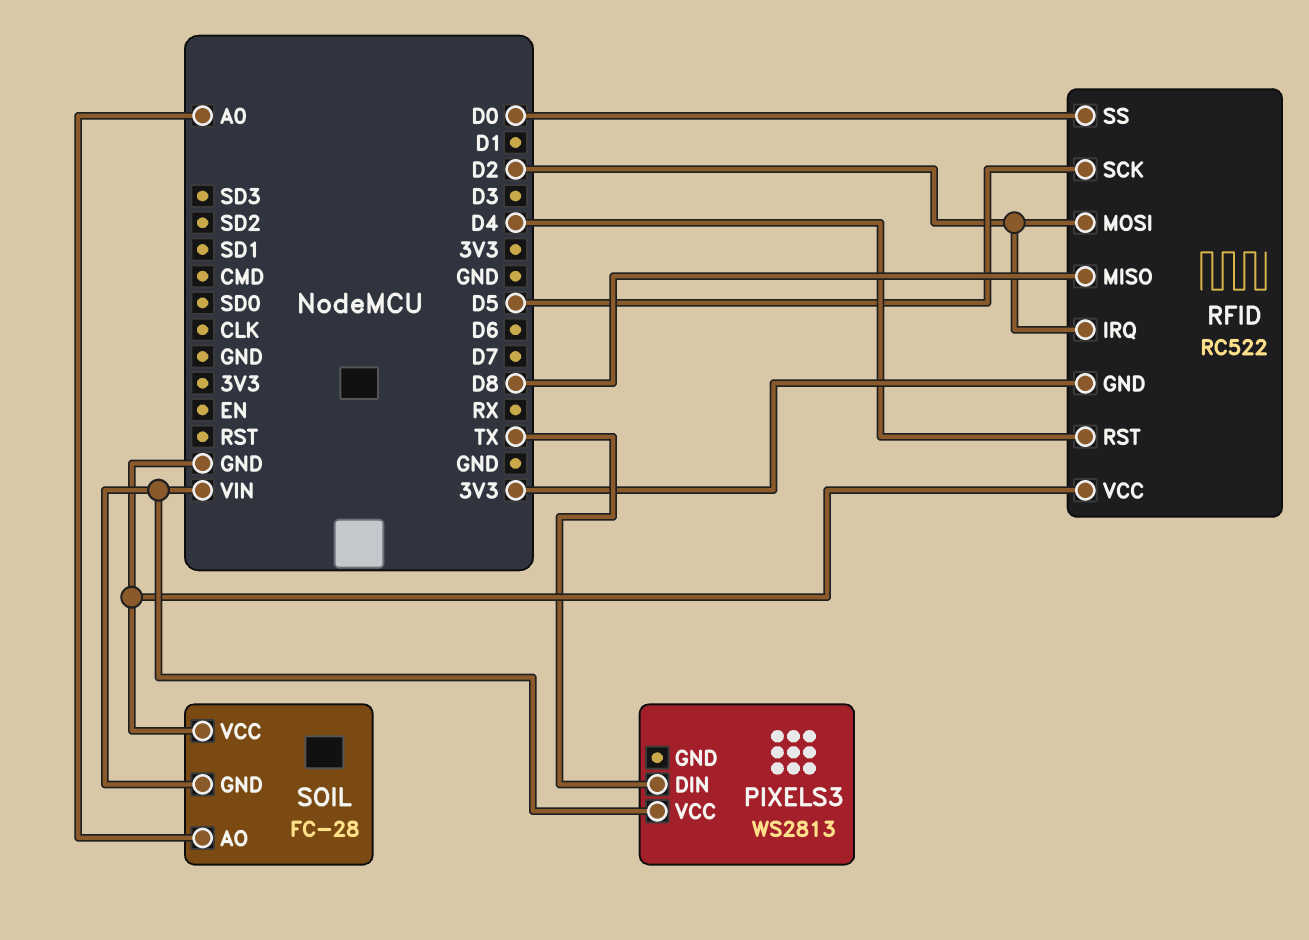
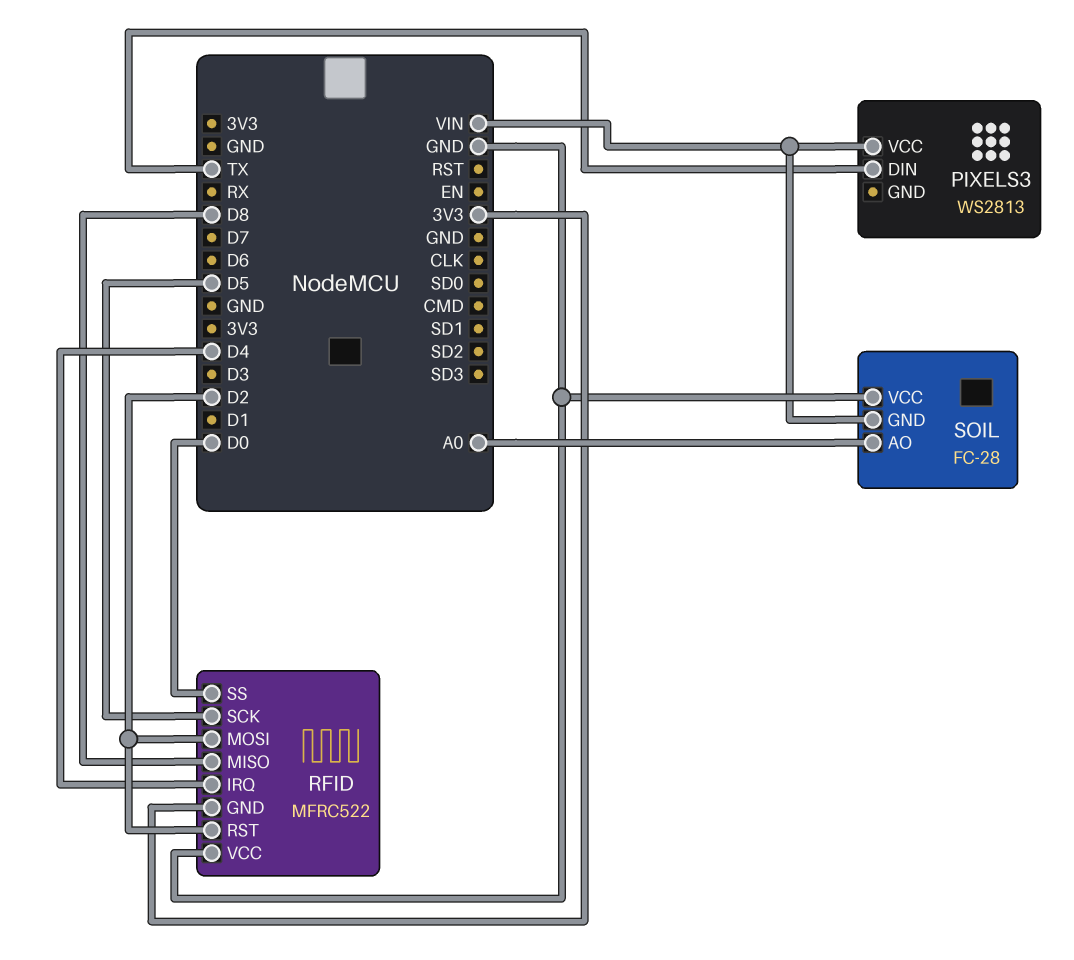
RFID: RC522 -> MFRC522
RFID pin IRQ: D2 -> D4
RFID pin RST: D4 -> D2

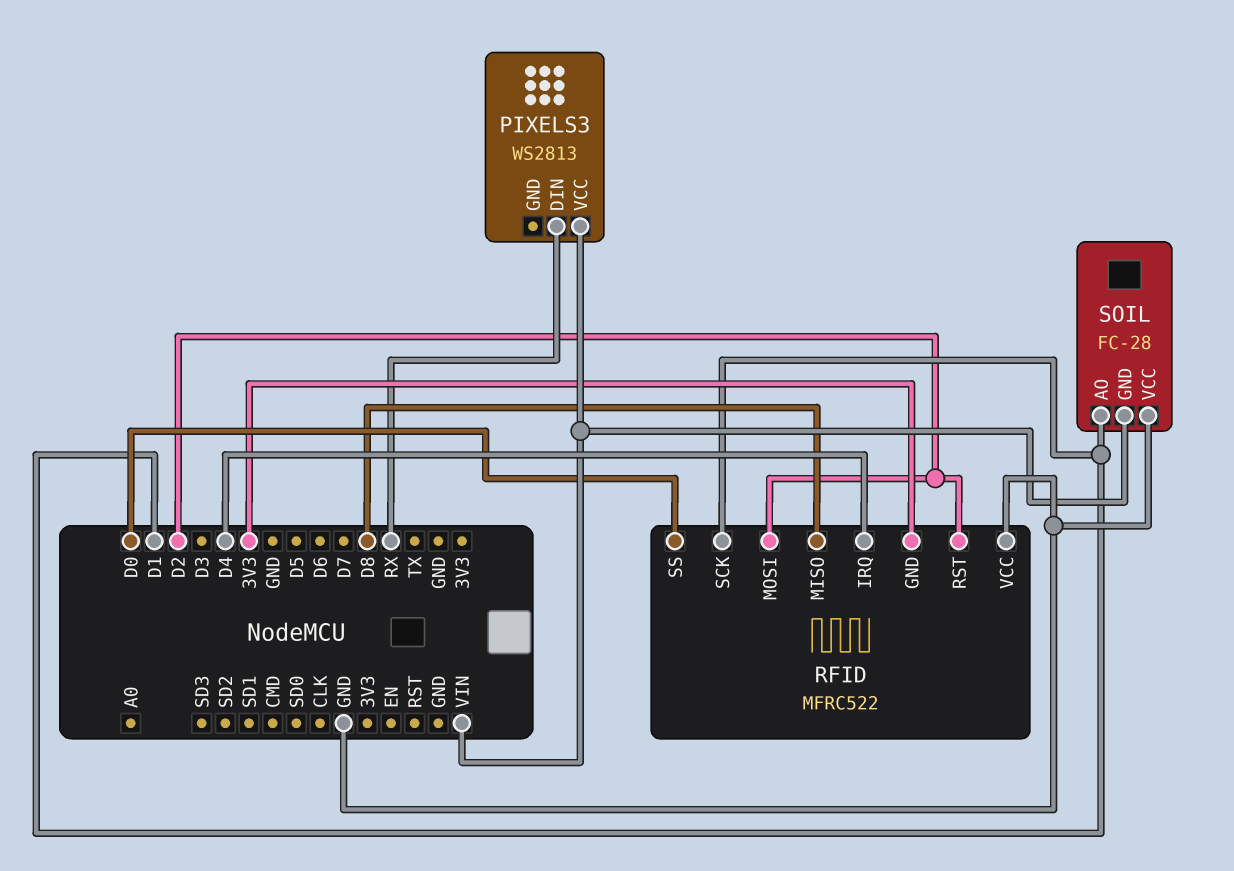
PIXELS3 pin DIN: TX -> RX
RFID pin SCK: D5 -> D1
SOIL pin AO: A0 -> D1

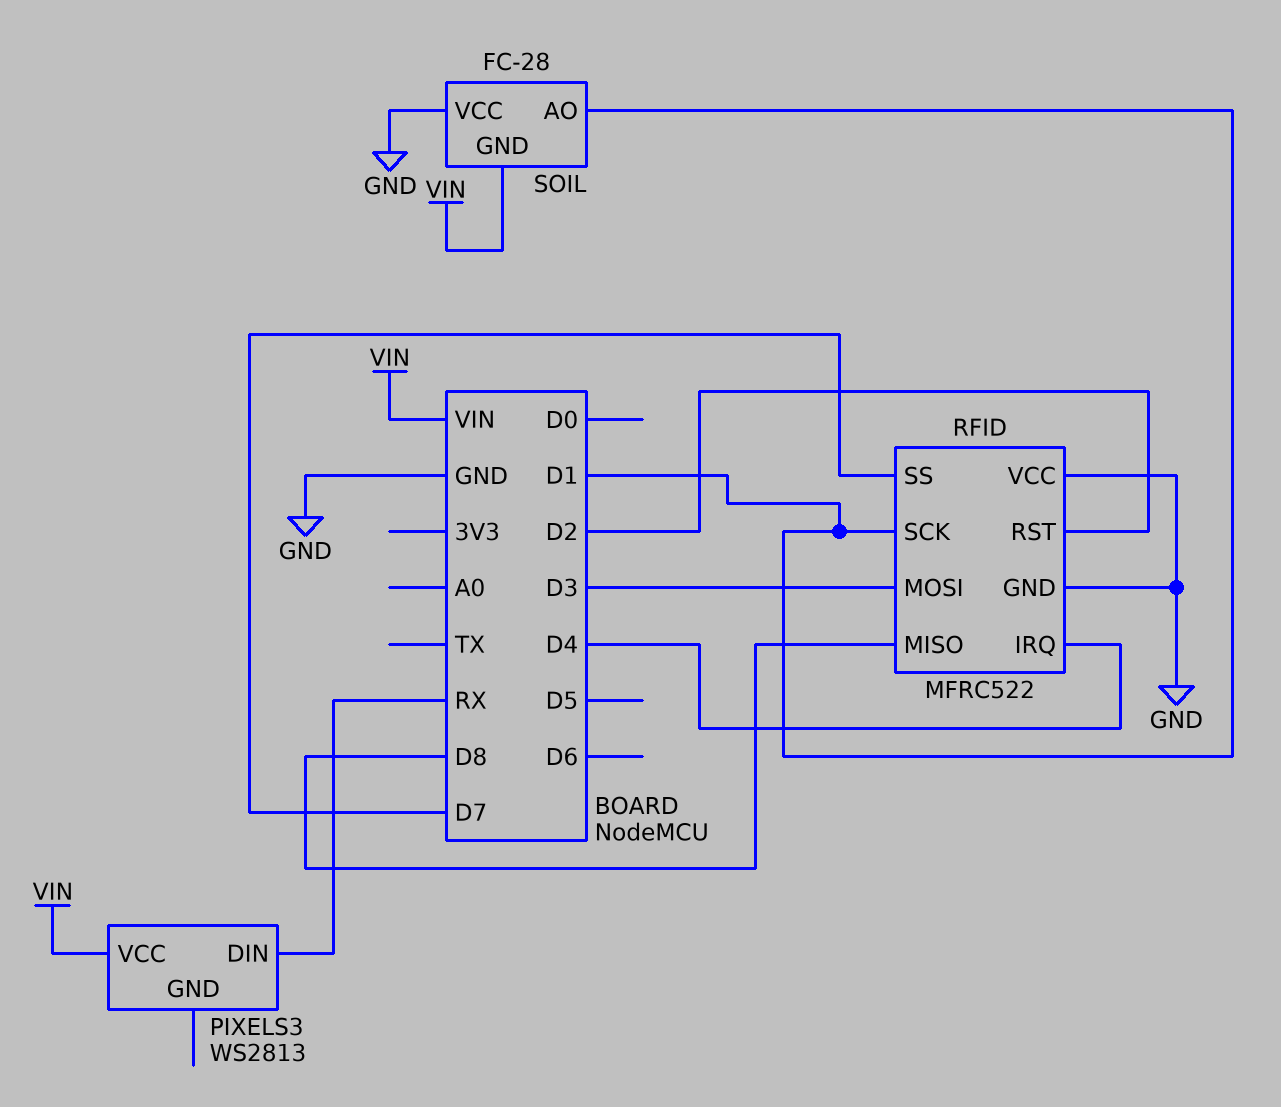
RFID pin GND: 3V3 -> GND
RFID pin MOSI: D2 -> D3
RFID pin SS: D0 -> D7

